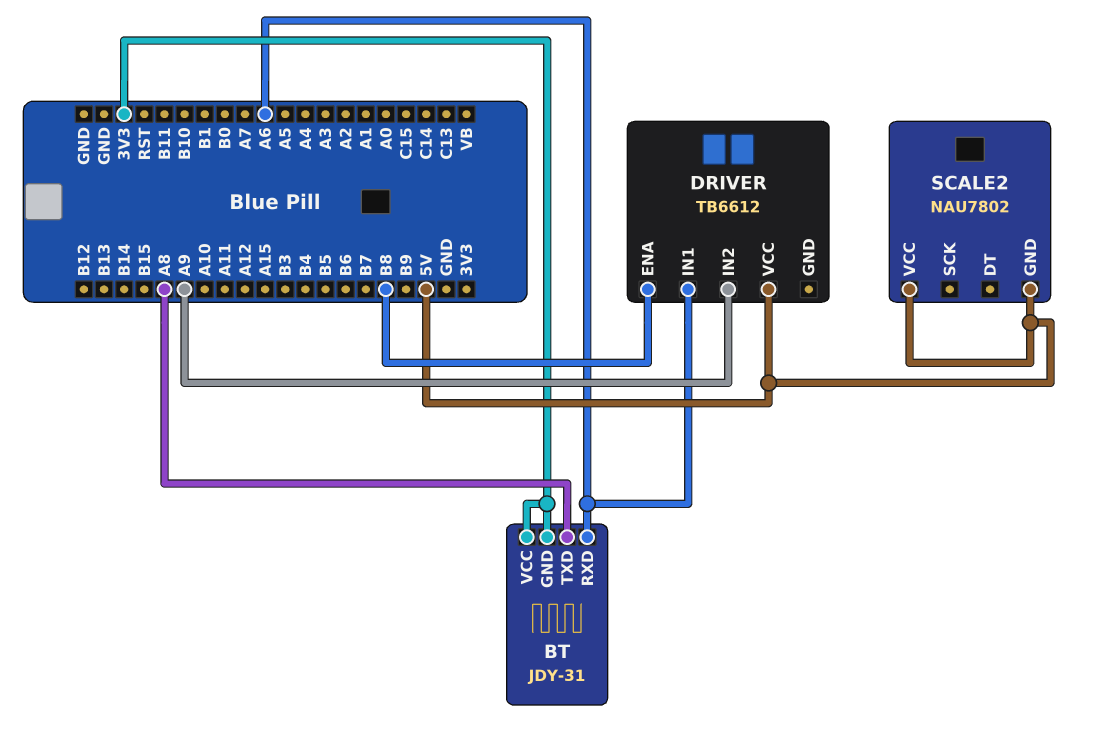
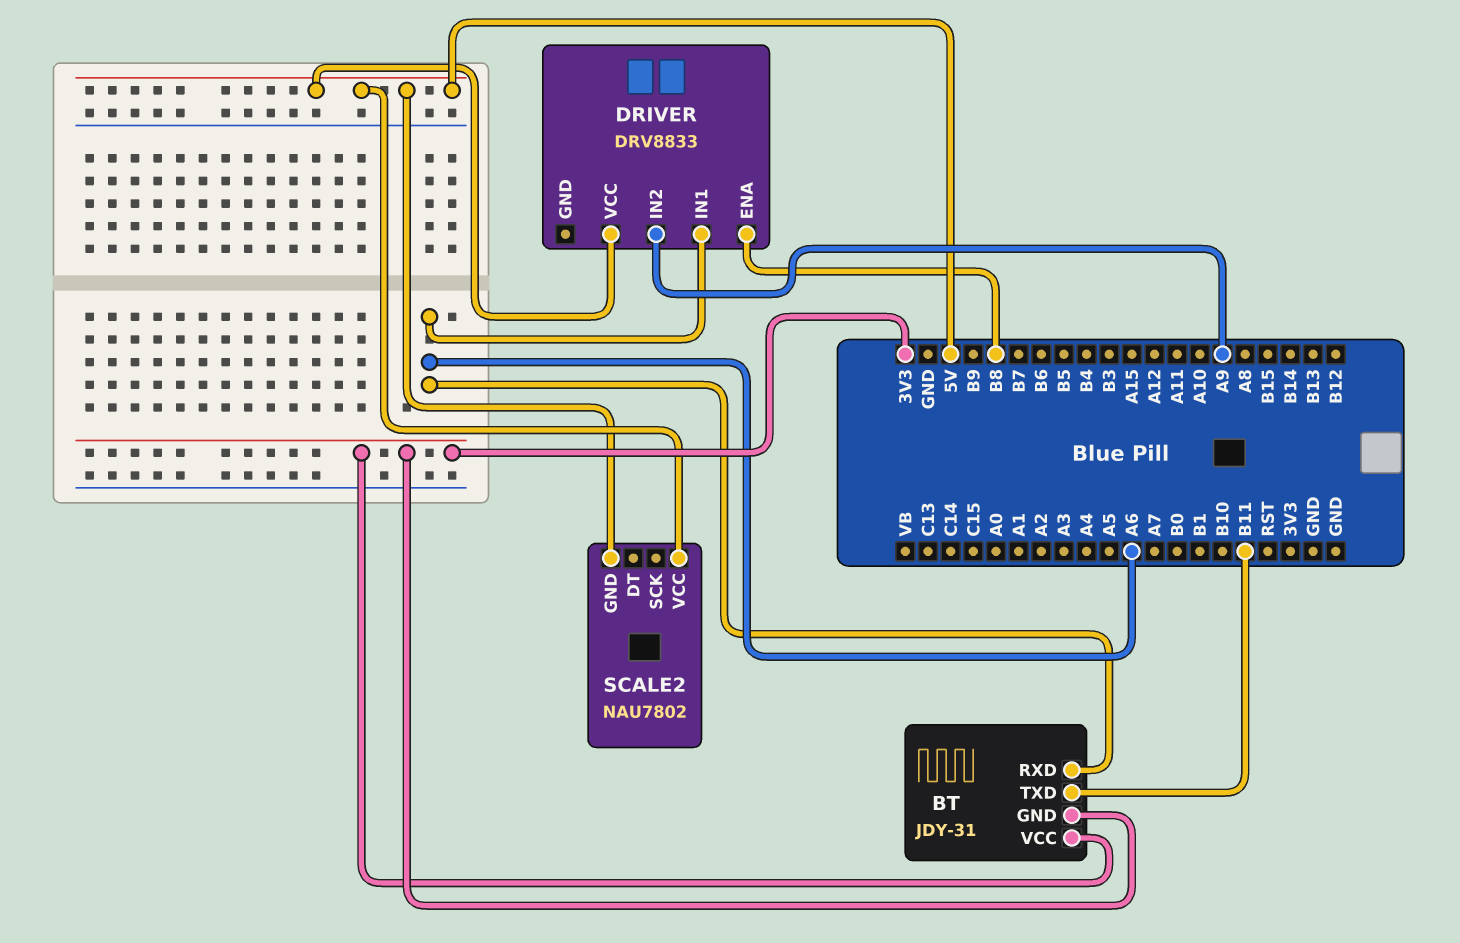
BT pin TXD: A8 -> B11
DRIVER: TB6612 -> DRV8833

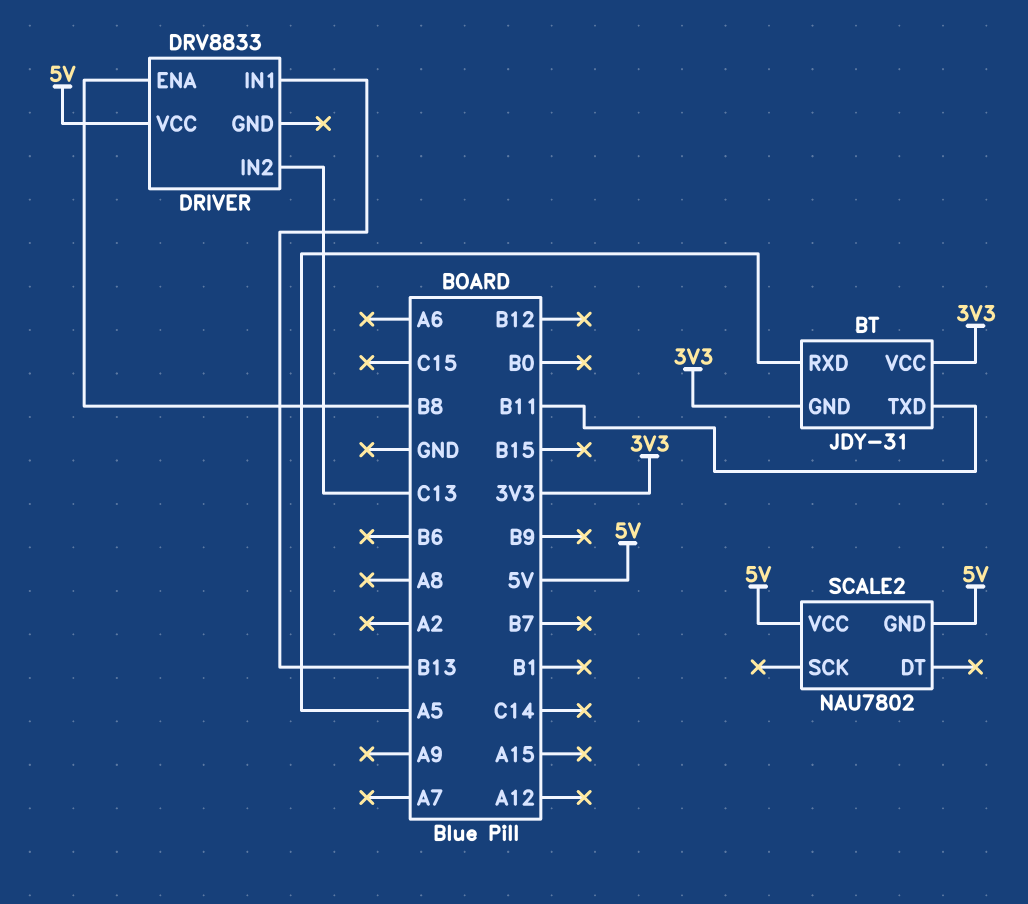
BT pin RXD: A6 -> A5
DRIVER pin IN1: A6 -> B13
DRIVER pin IN2: A9 -> C13

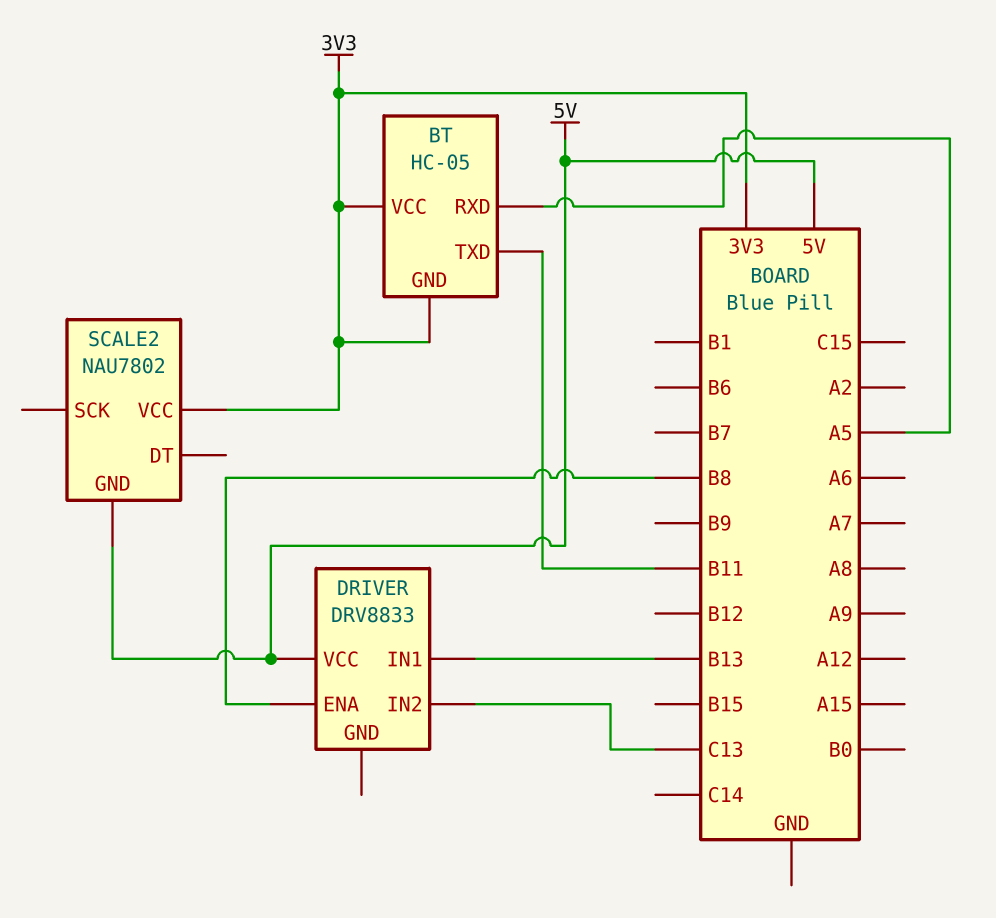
BT: JDY-31 -> HC-05
SCALE2 pin VCC: 5V -> 3V3

